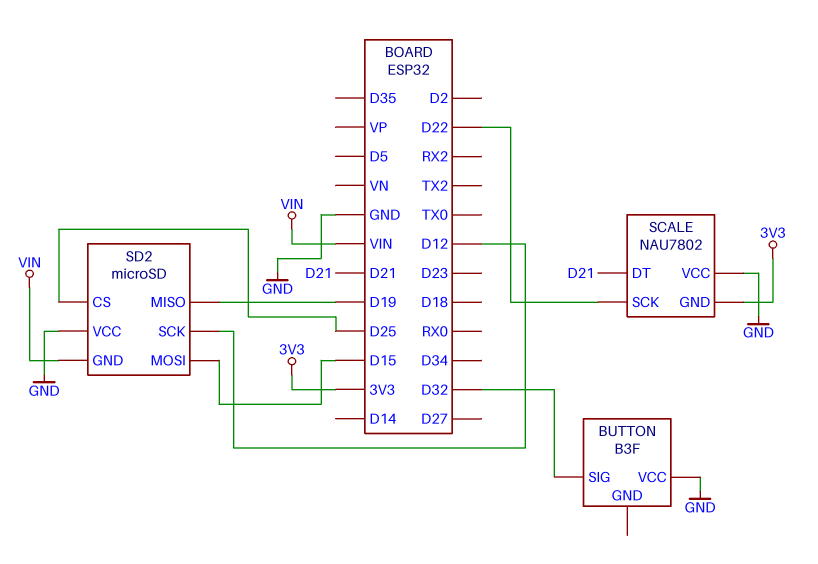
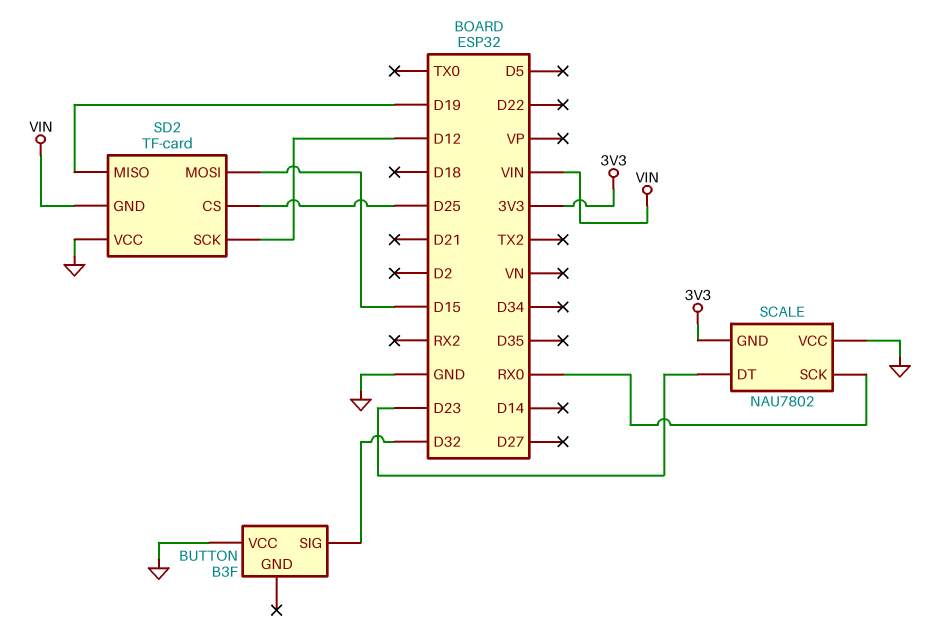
SCALE pin DT: D21 -> D23
SCALE pin SCK: D22 -> RX0
SD2: microSD -> TF-card

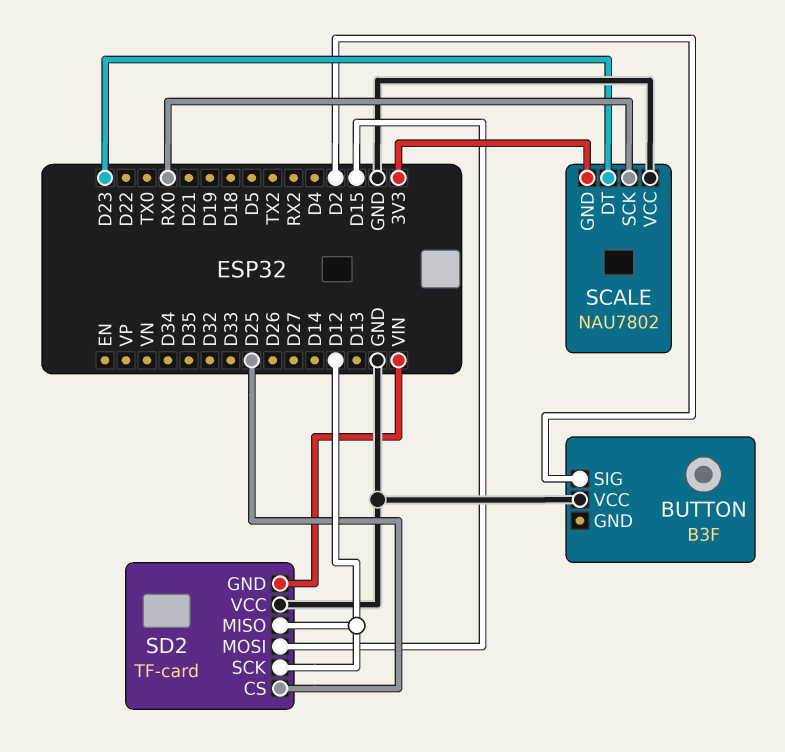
BUTTON pin SIG: D32 -> D2
SD2 pin MISO: D19 -> D12

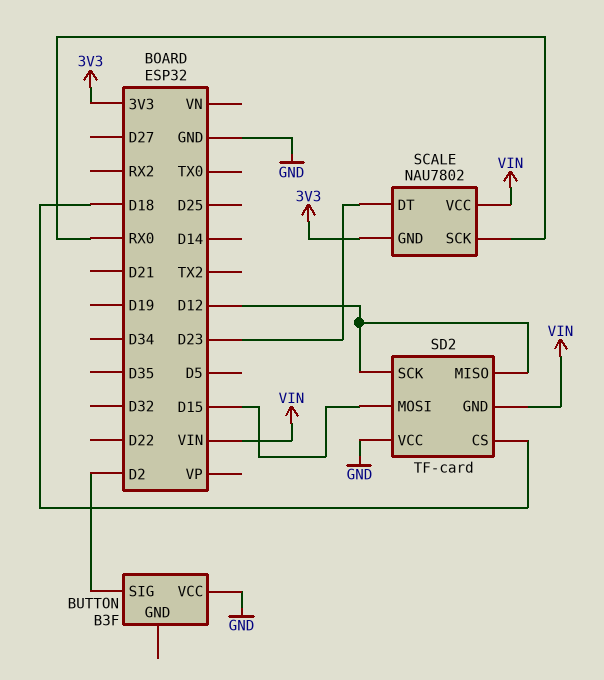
SCALE pin VCC: GND -> VIN
SD2 pin CS: D25 -> D18

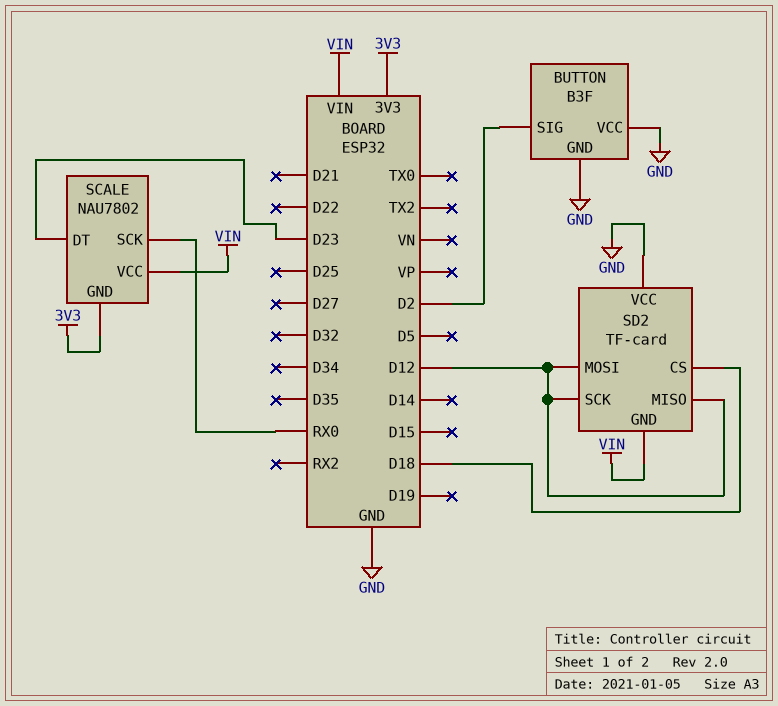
BUTTON pin GND: none -> GND
SD2 pin MOSI: D15 -> D12

